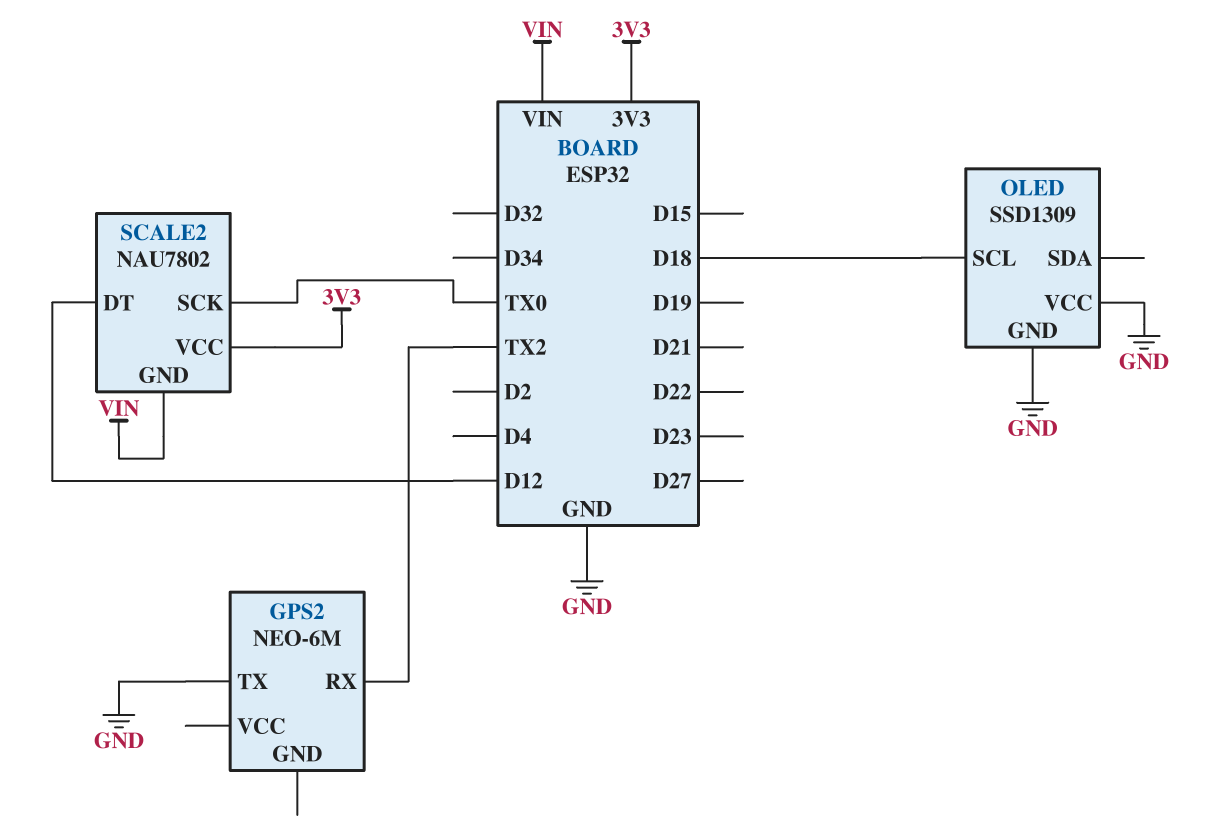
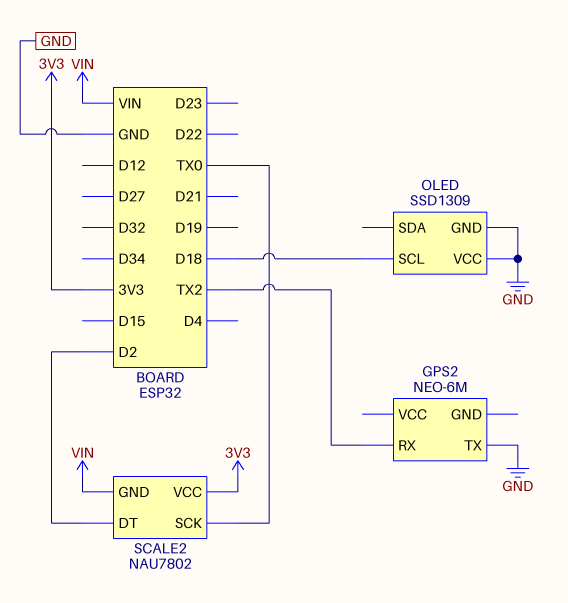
SCALE2 pin DT: D12 -> D2

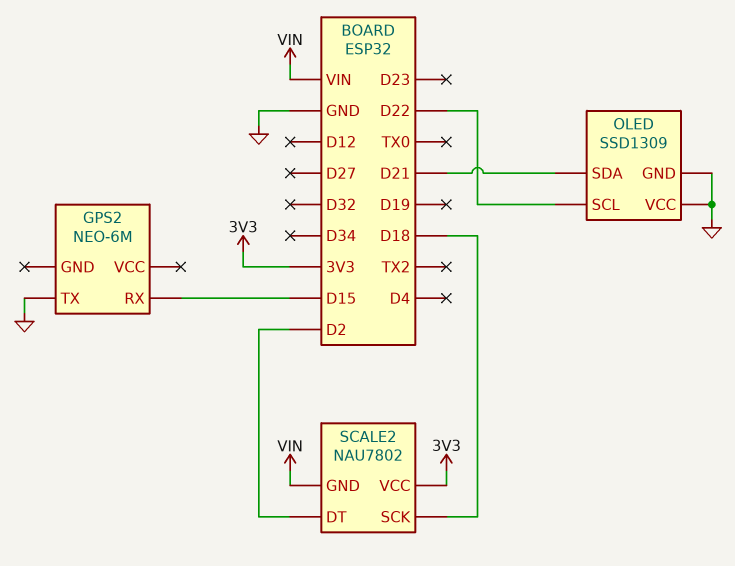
GPS2 pin RX: TX2 -> D15
OLED pin SCL: D18 -> D22
OLED pin SDA: none -> D21
SCALE2 pin SCK: TX0 -> D18

